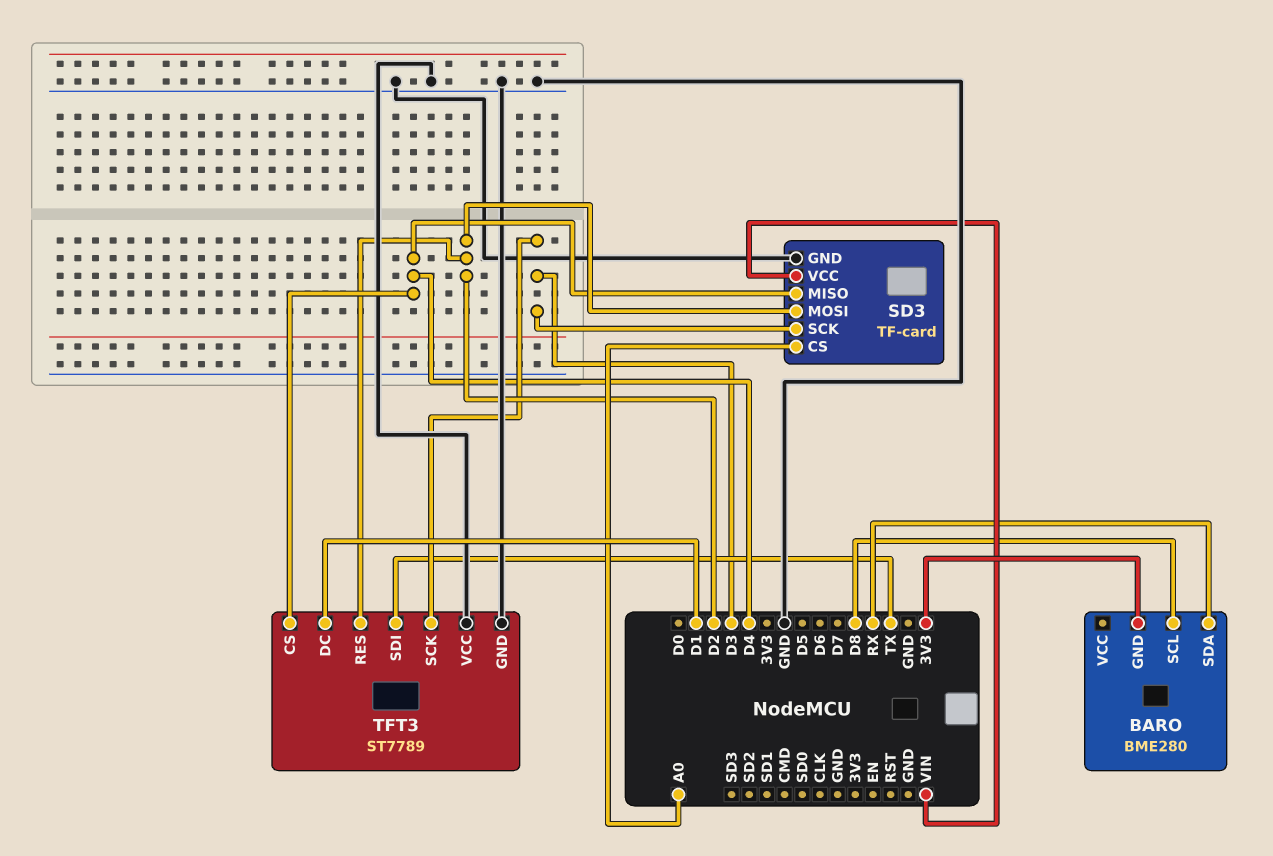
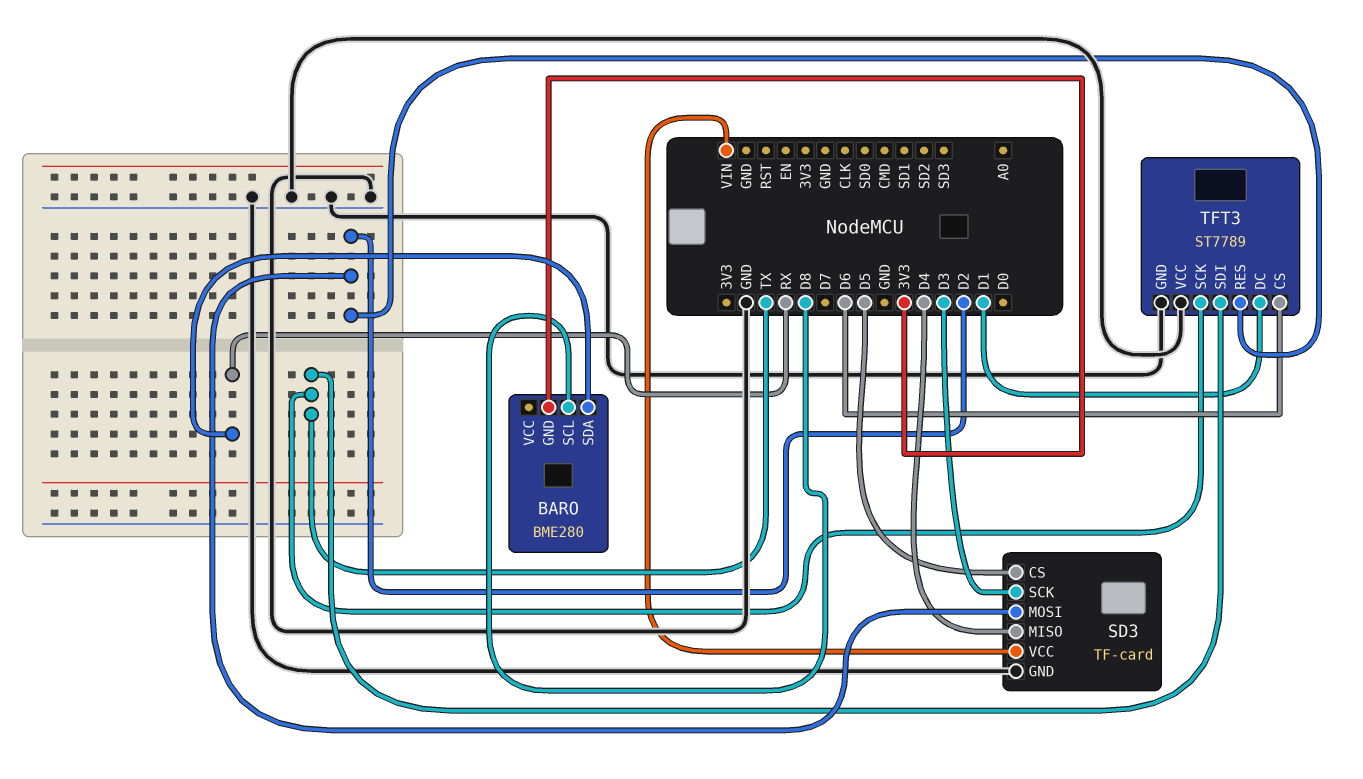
SD3 pin CS: A0 -> D5
TFT3 pin CS: D4 -> D6
TFT3 pin SCK: D3 -> TX

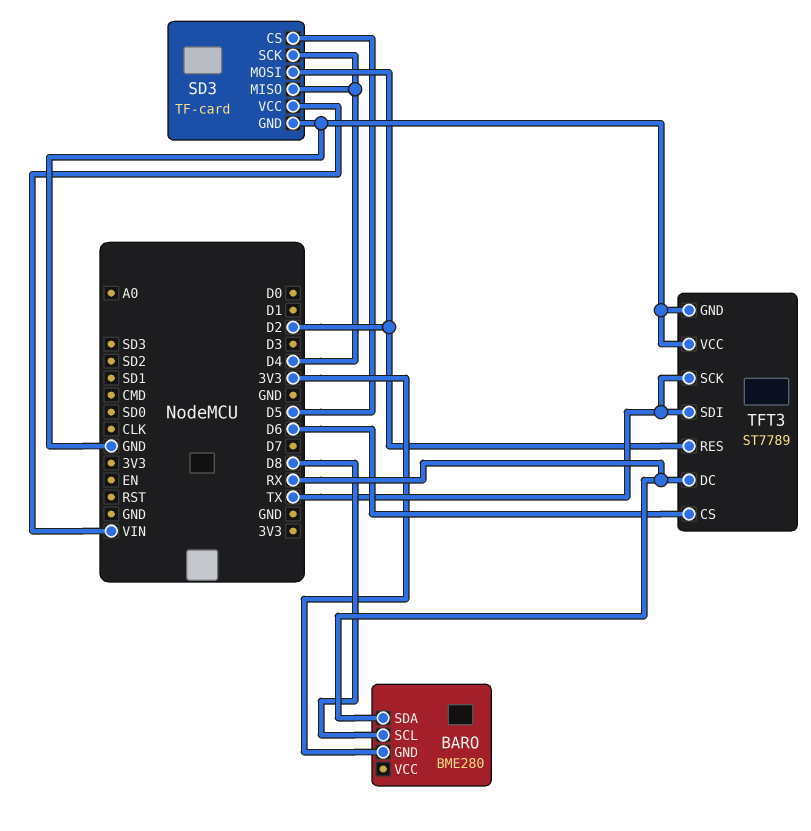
SD3 pin SCK: D3 -> D4
TFT3 pin DC: D1 -> RX

